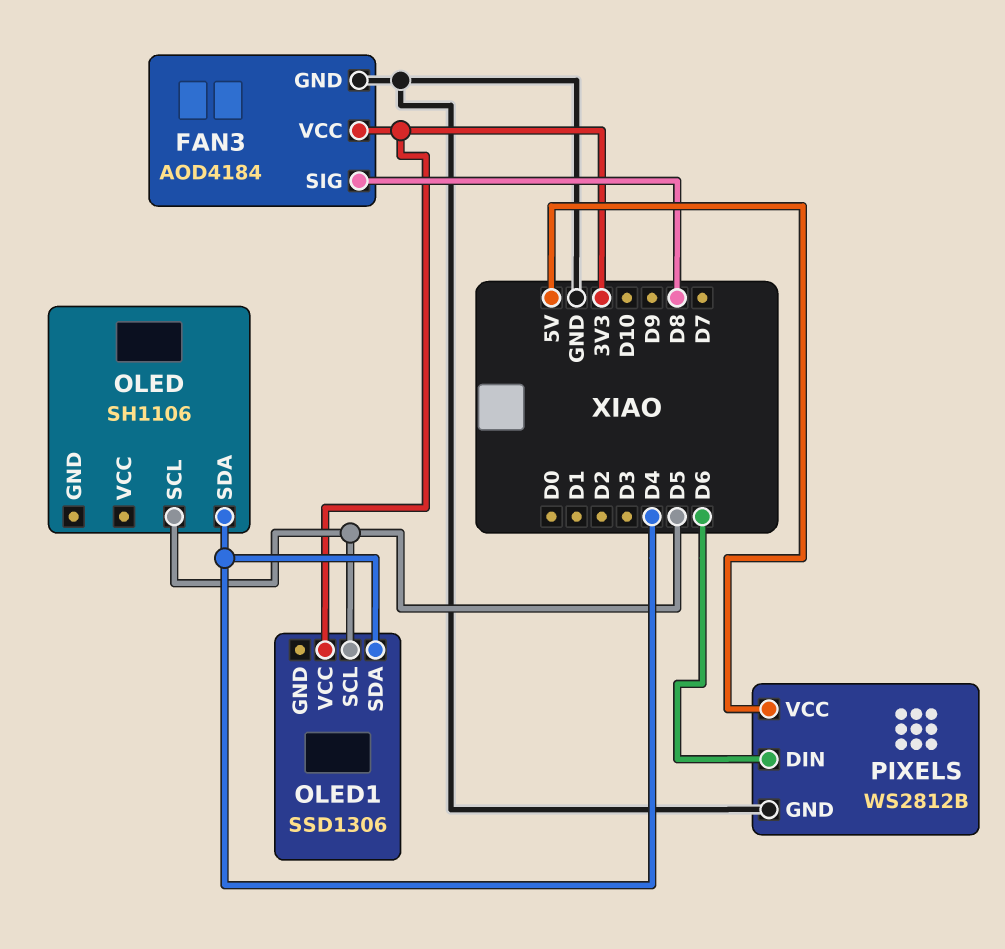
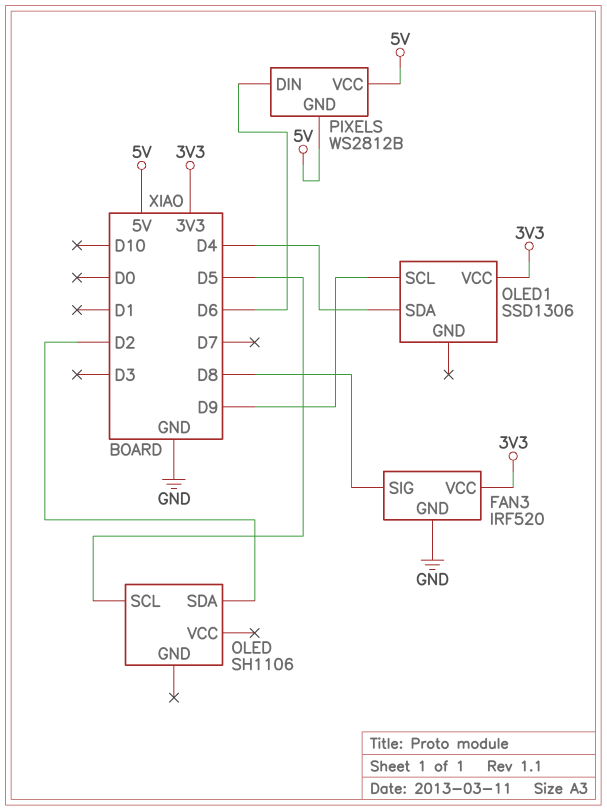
FAN3: AOD4184 -> IRF520
OLED pin SDA: D4 -> D2
OLED1 pin SCL: D5 -> D9
PIXELS pin GND: GND -> 5V

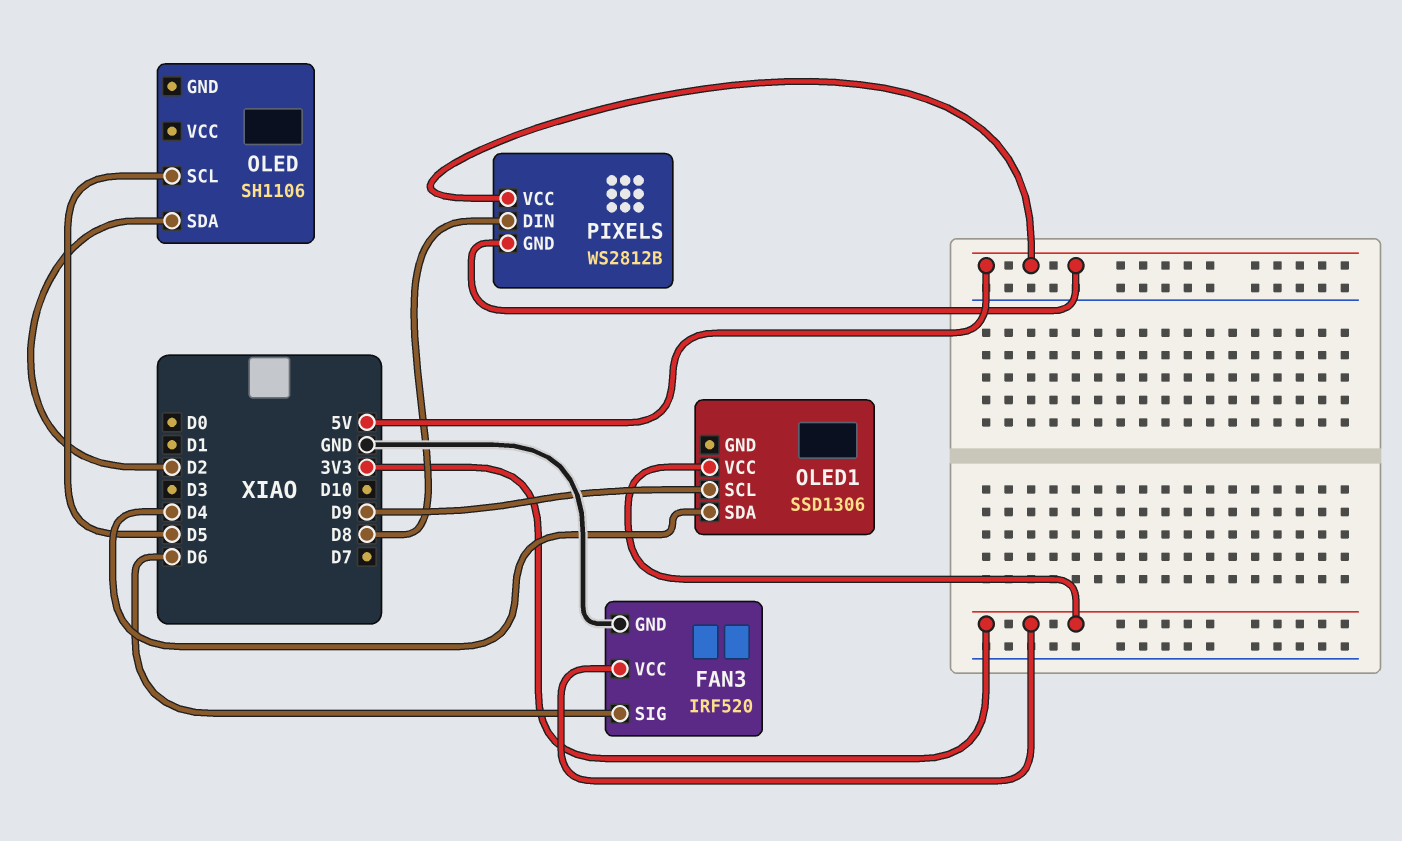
FAN3 pin SIG: D8 -> D6
PIXELS pin DIN: D6 -> D8

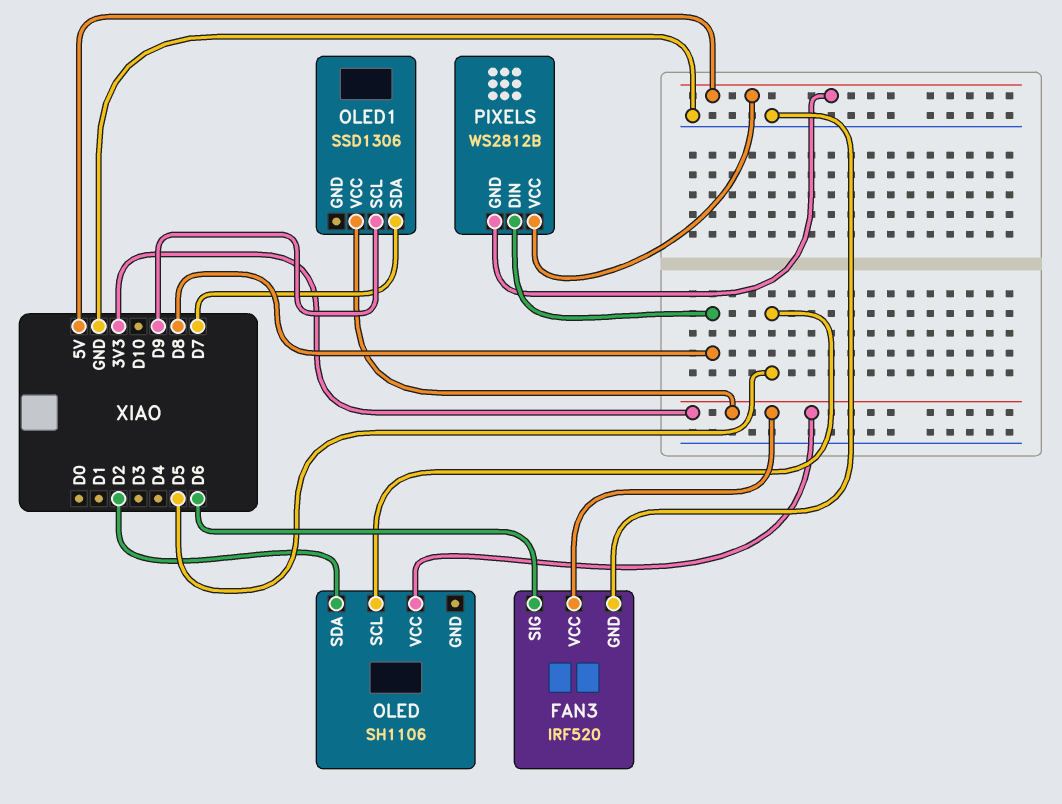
OLED pin VCC: none -> 3V3
OLED1 pin SDA: D4 -> D7

